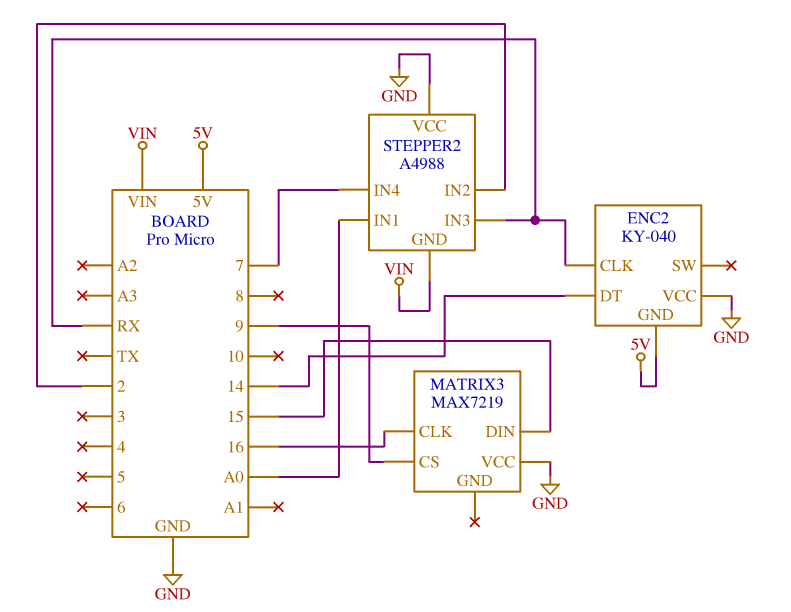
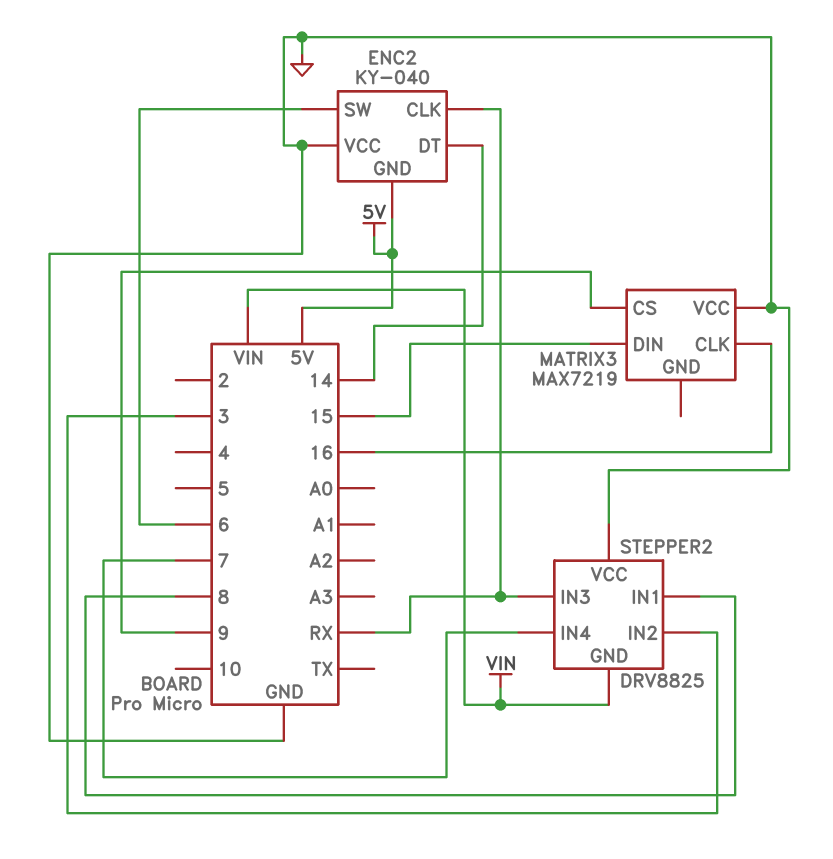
ENC2 pin SW: none -> 6
STEPPER2: A4988 -> DRV8825
STEPPER2 pin IN1: A0 -> 8
STEPPER2 pin IN2: 2 -> 3

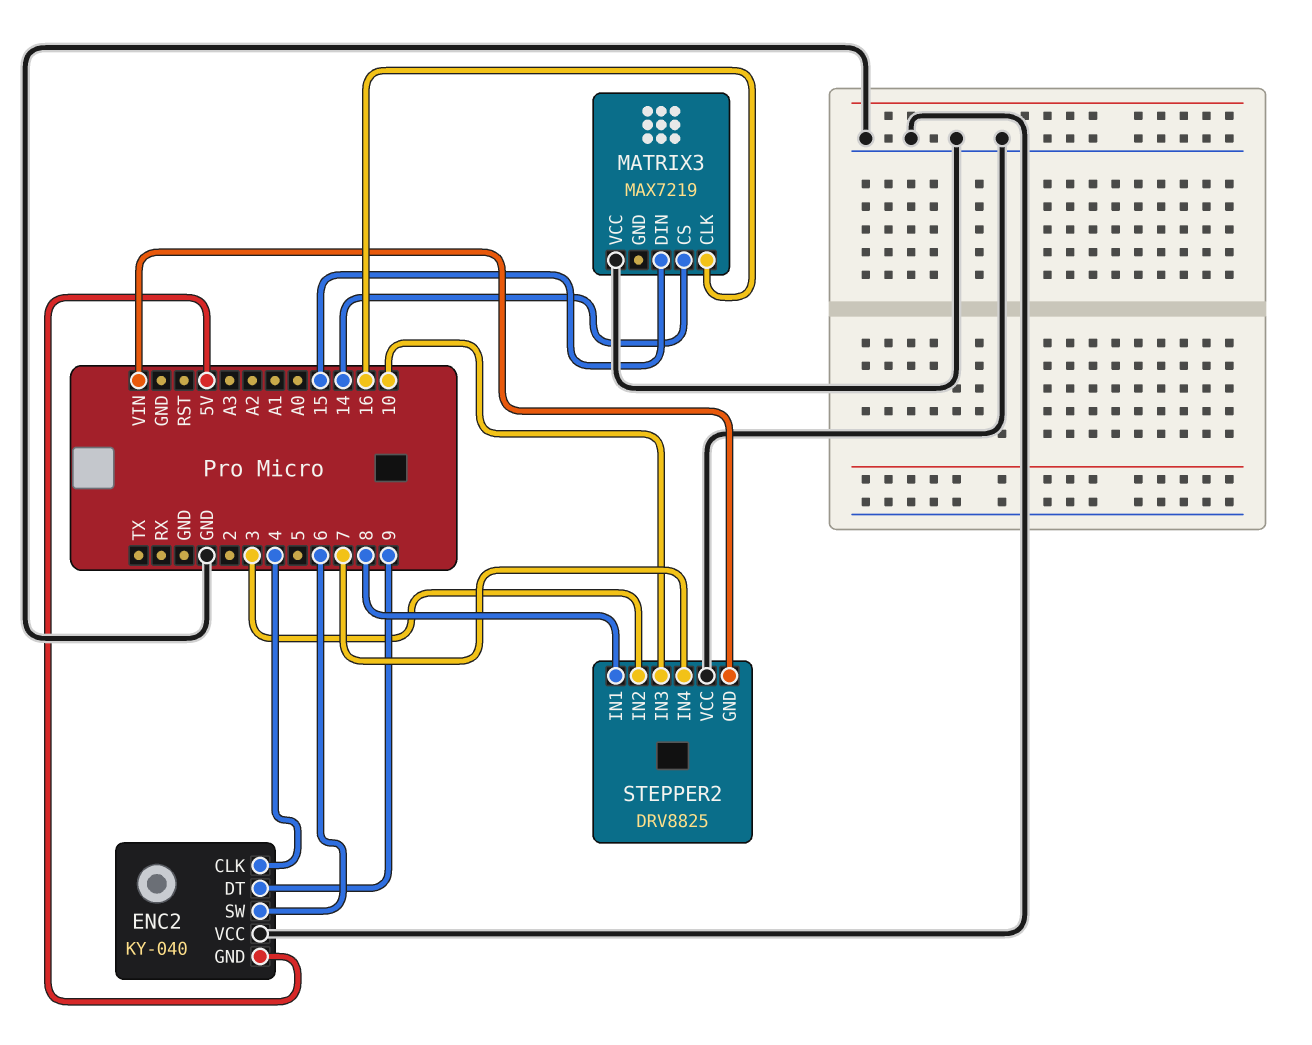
ENC2 pin CLK: RX -> 4
ENC2 pin DT: 14 -> 9
MATRIX3 pin CS: 9 -> 14
STEPPER2 pin IN3: RX -> 10

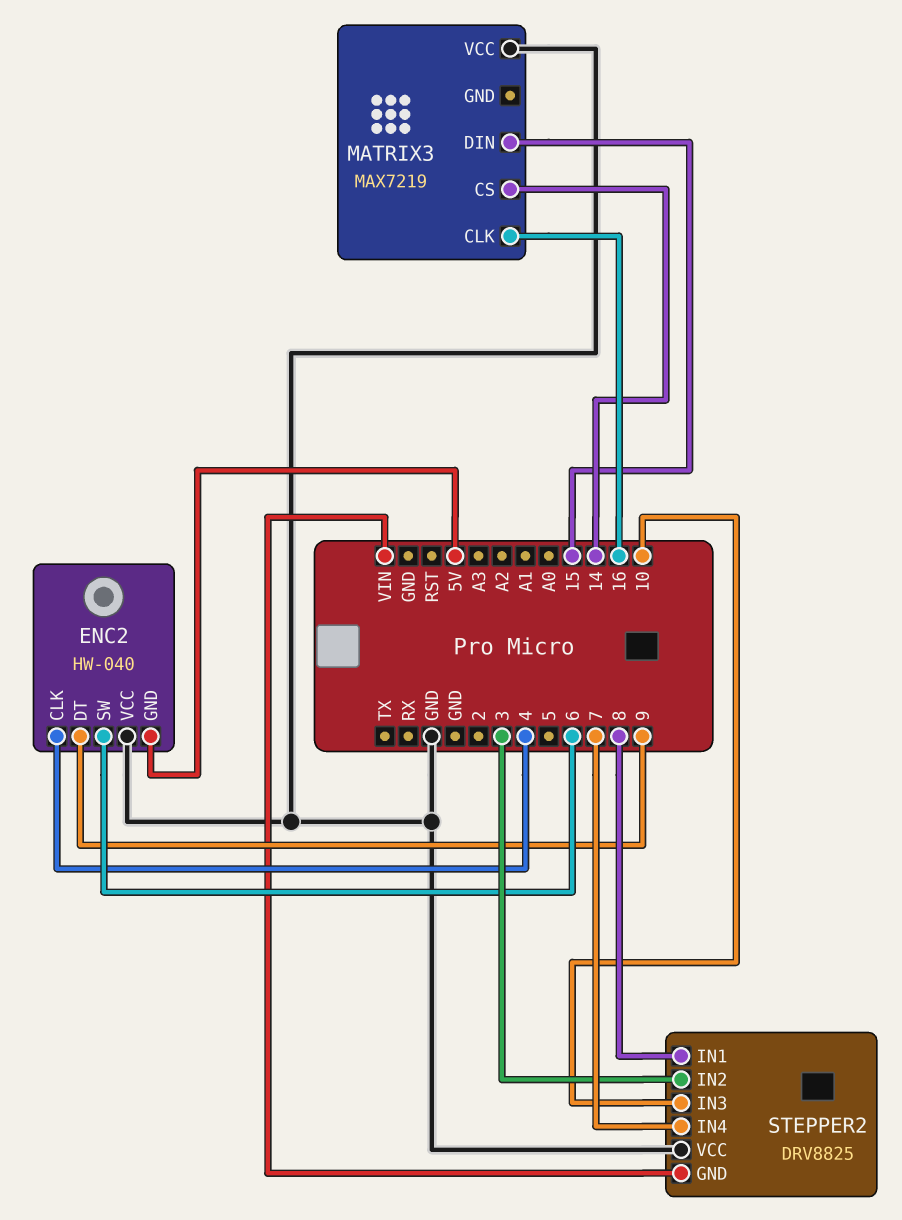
ENC2: KY-040 -> HW-040

